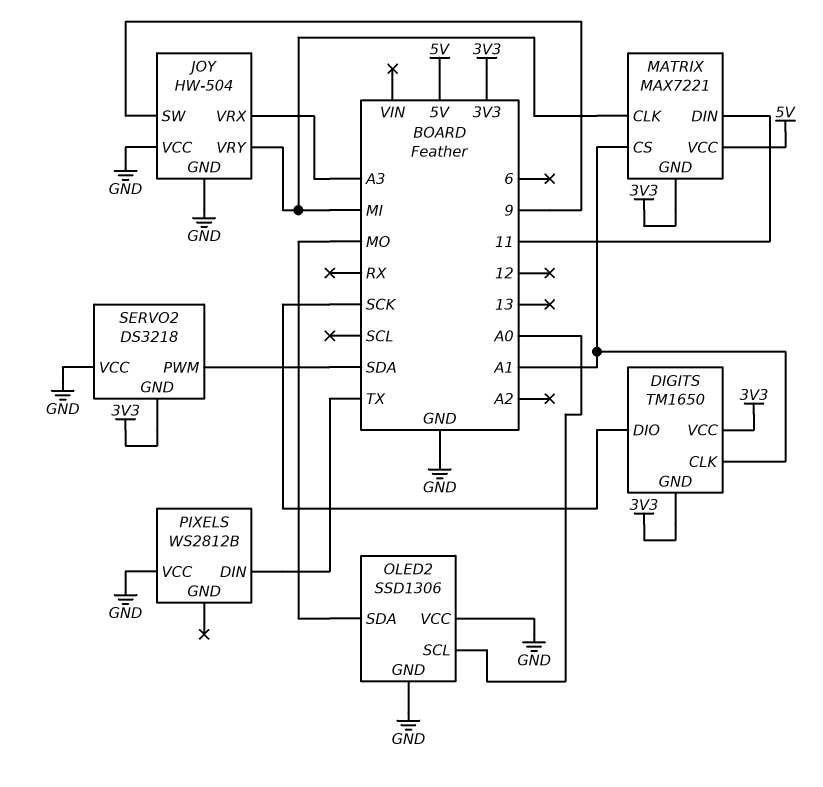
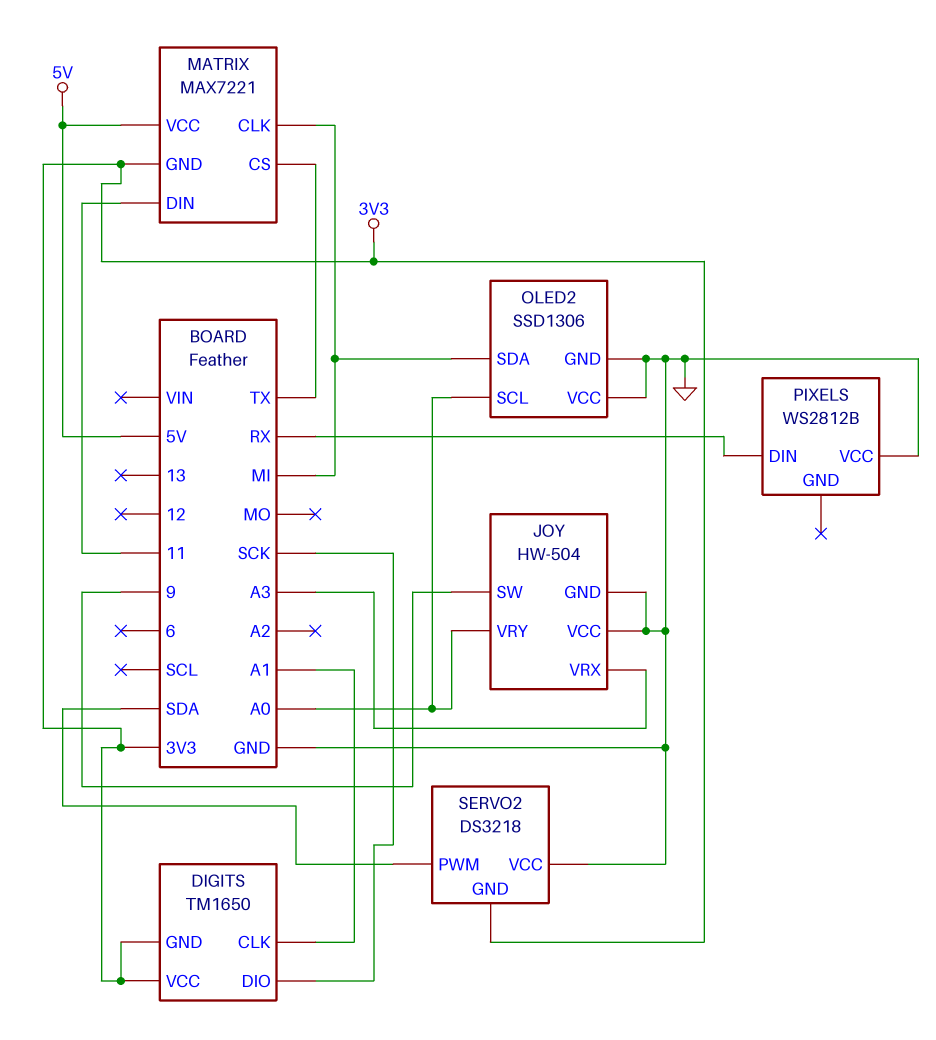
JOY pin VRY: MI -> A0
MATRIX pin CS: A1 -> TX
OLED2 pin SDA: MO -> MI
PIXELS pin DIN: TX -> RX

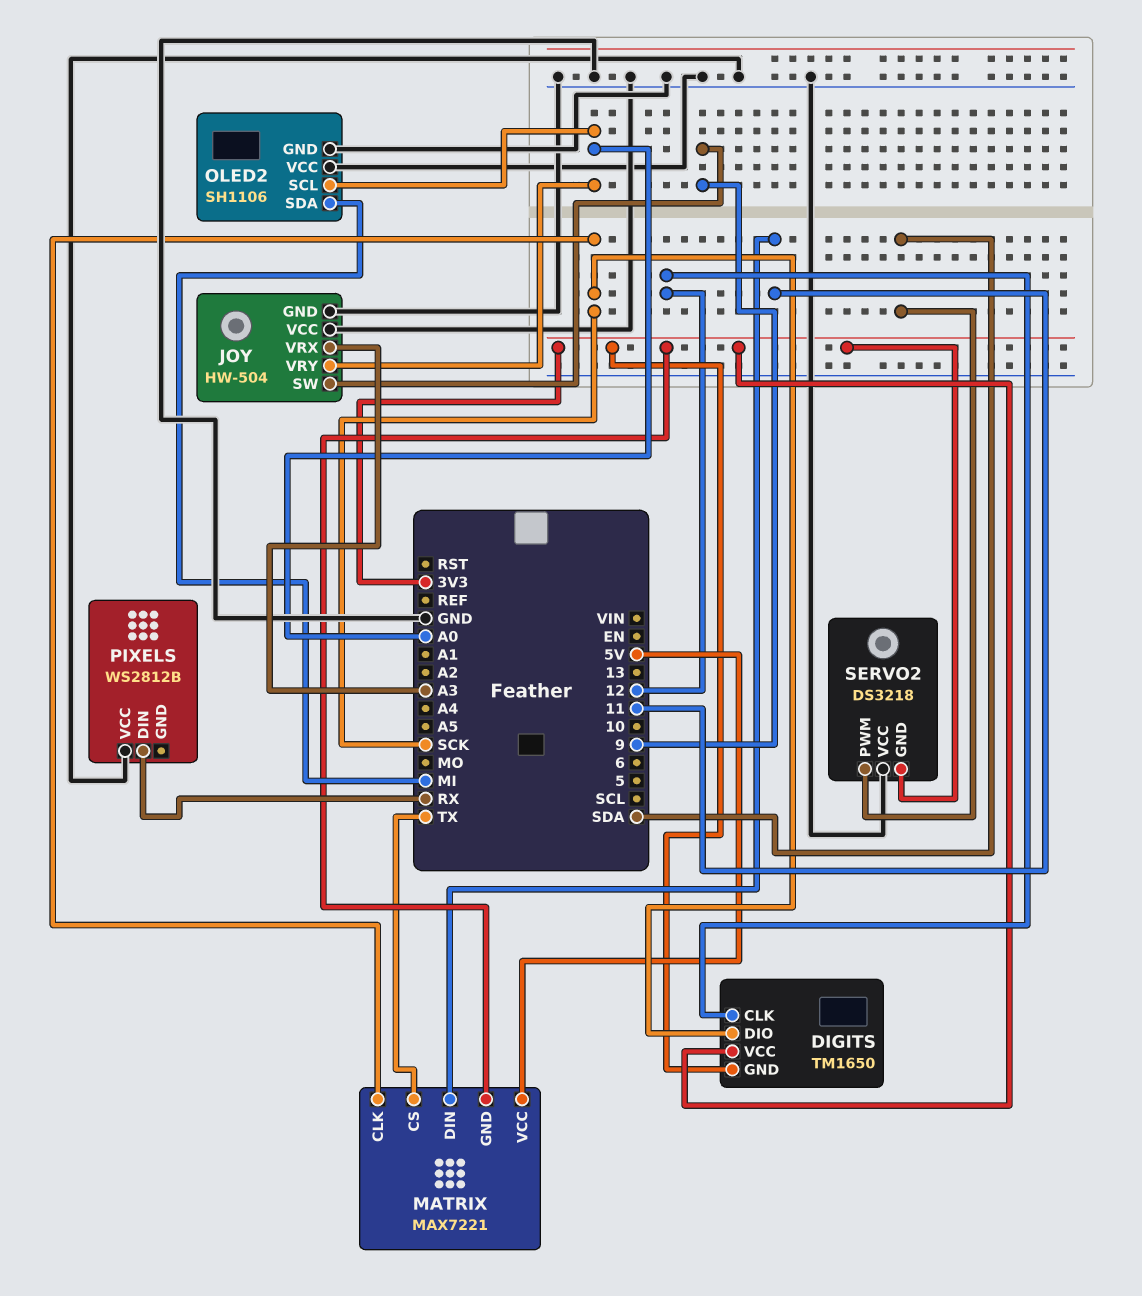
DIGITS pin CLK: A1 -> 12
MATRIX pin CLK: MI -> SCK
OLED2: SSD1306 -> SH1106

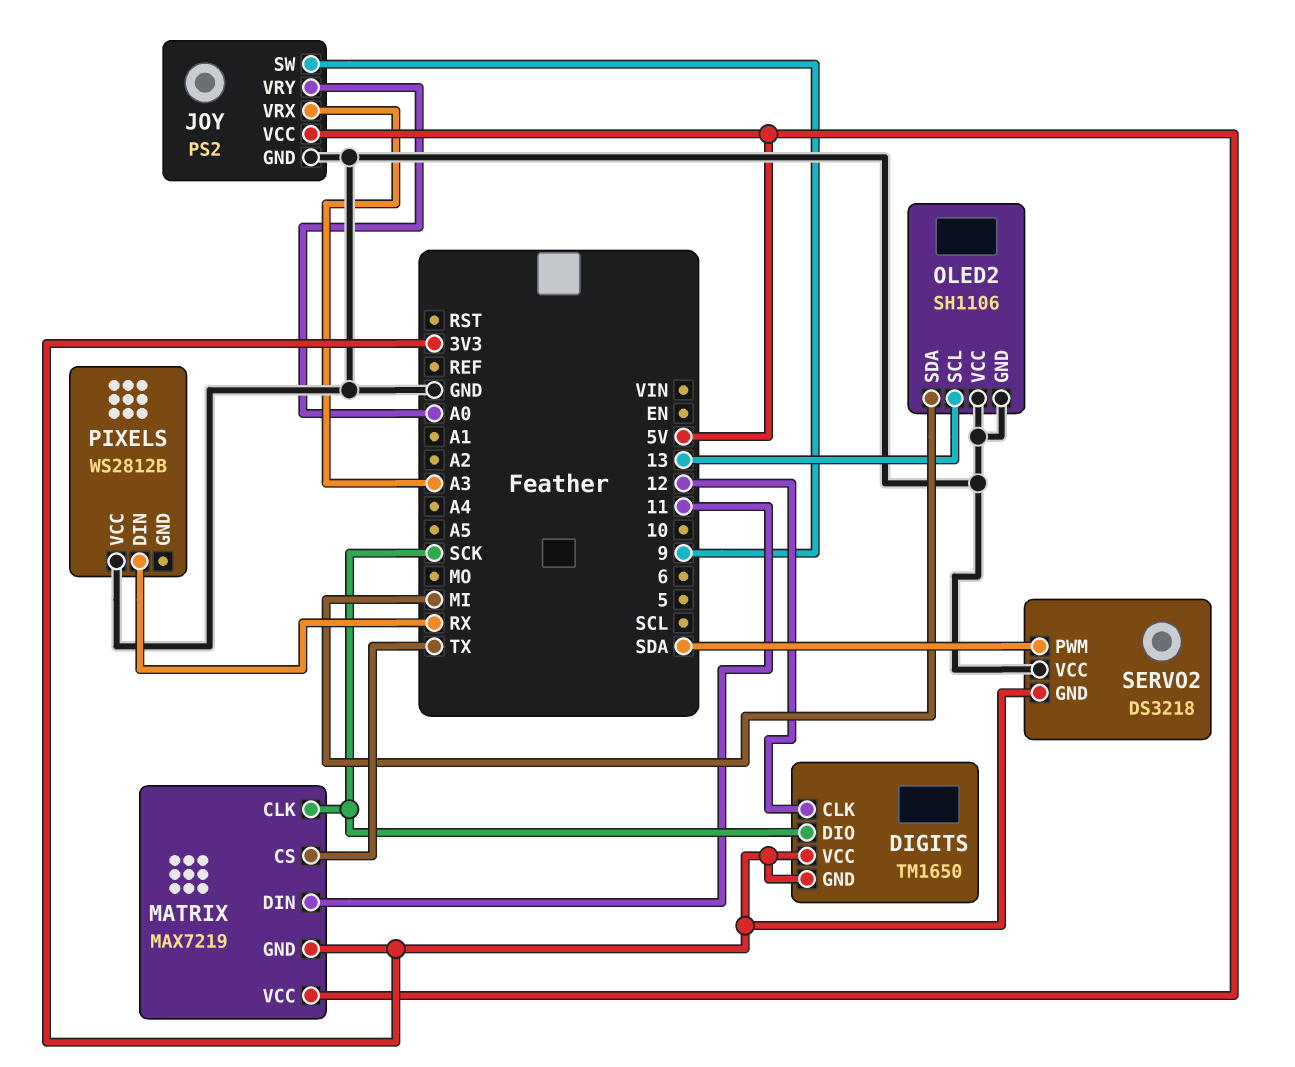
JOY: HW-504 -> PS2
JOY pin VCC: GND -> 5V
MATRIX: MAX7221 -> MAX7219
OLED2 pin SCL: A0 -> 13

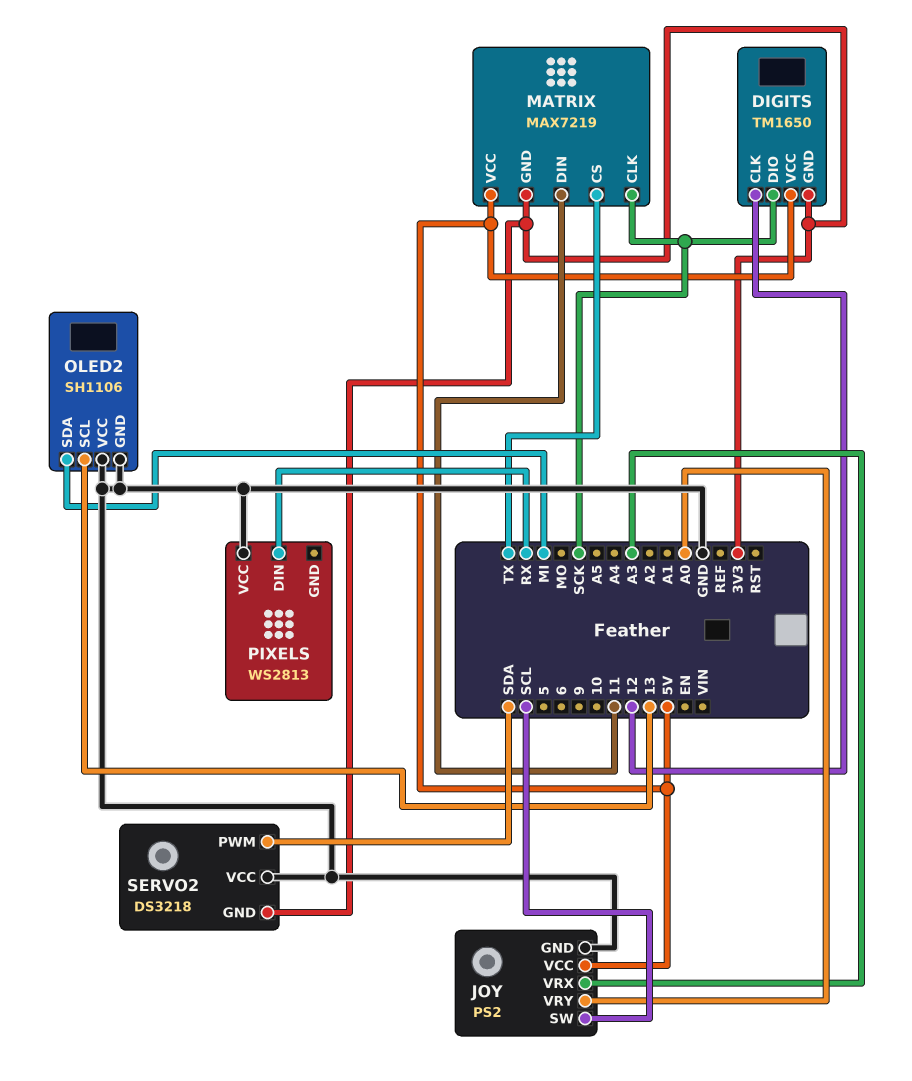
DIGITS pin VCC: 3V3 -> 5V
JOY pin SW: 9 -> SCL
PIXELS: WS2812B -> WS2813

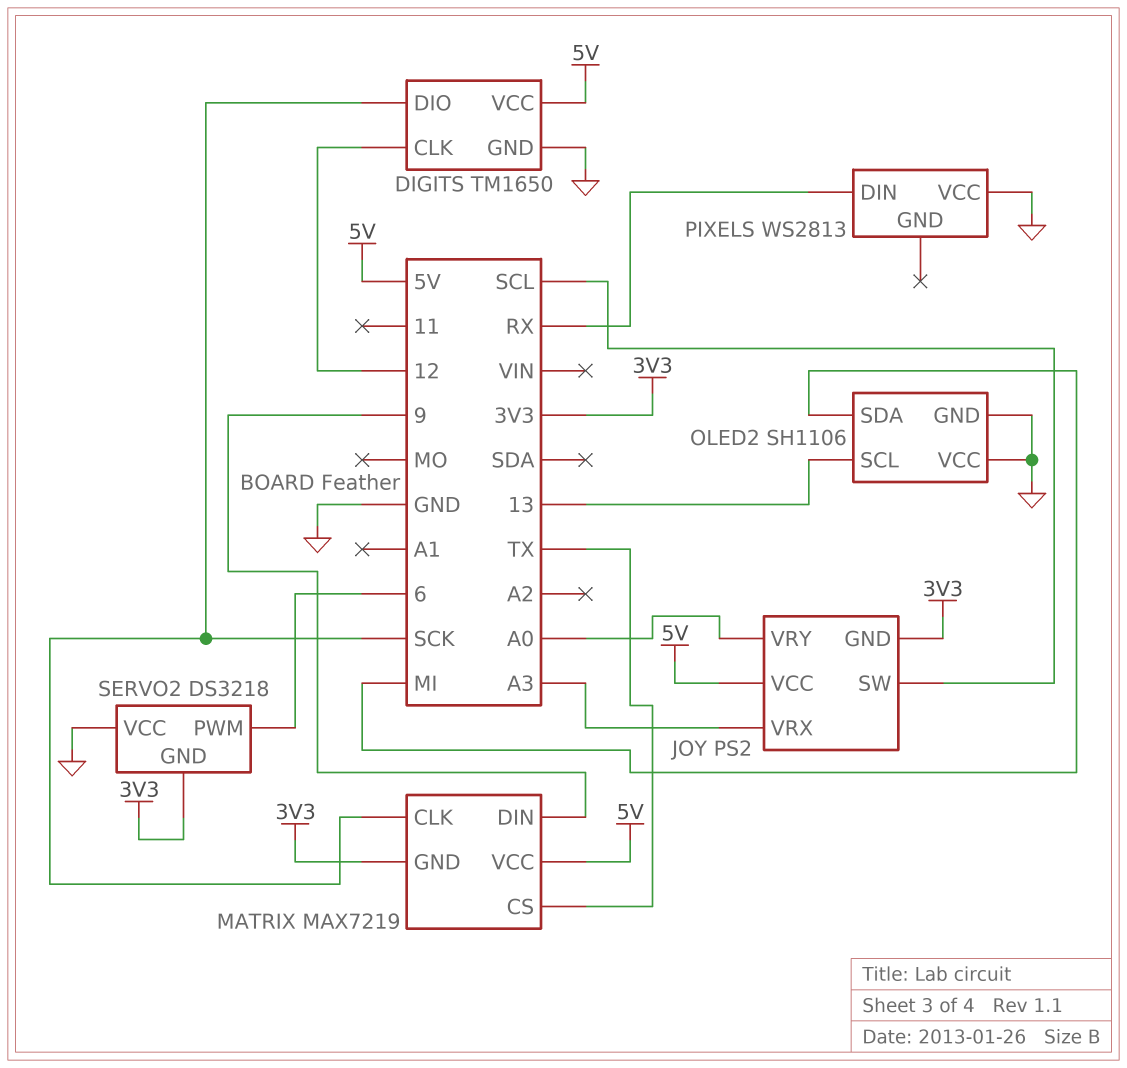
DIGITS pin GND: 3V3 -> GND
JOY pin GND: GND -> 3V3
MATRIX pin DIN: 11 -> 9
SERVO2 pin PWM: SDA -> 6

